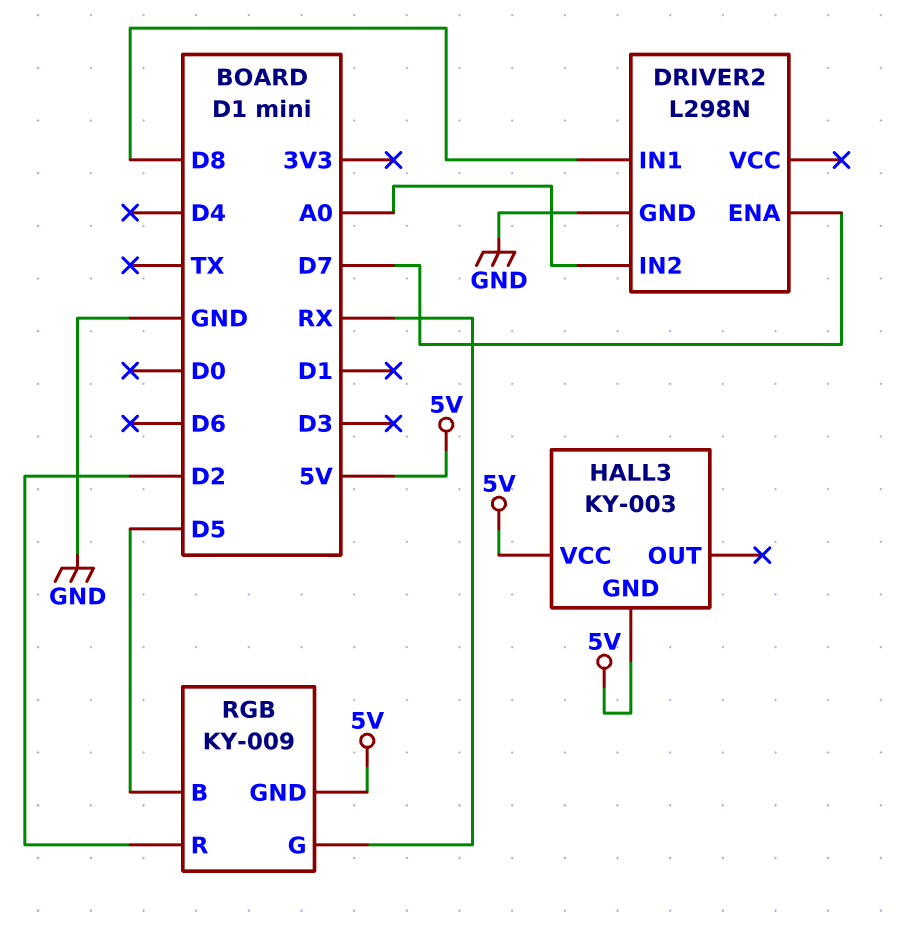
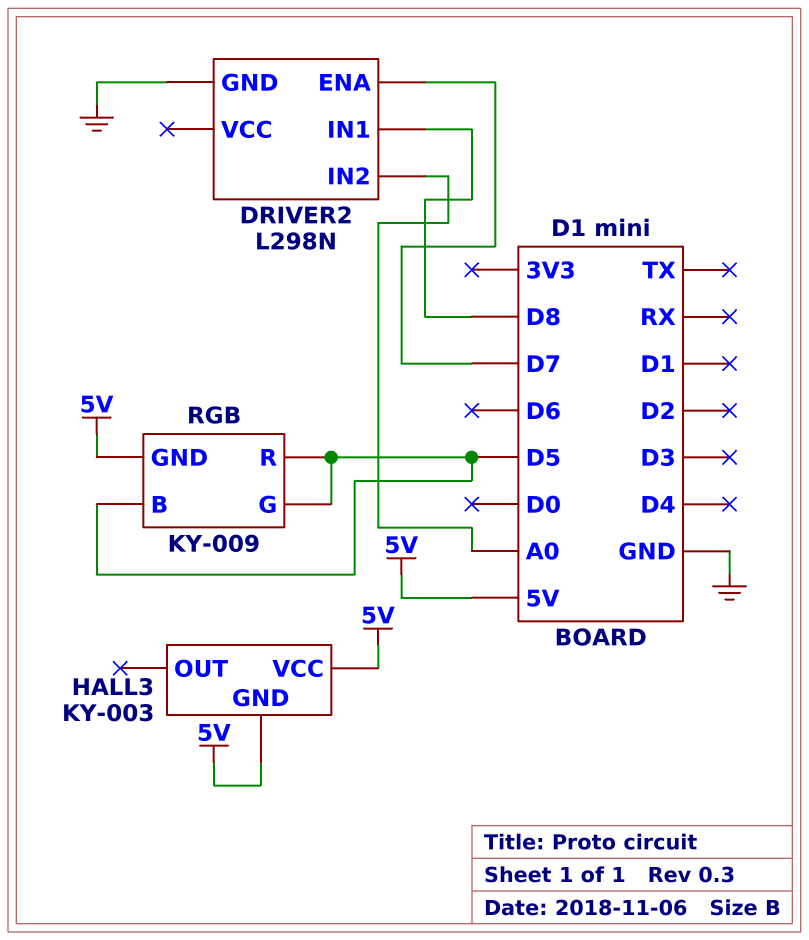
RGB pin G: RX -> D5
RGB pin R: D2 -> D5

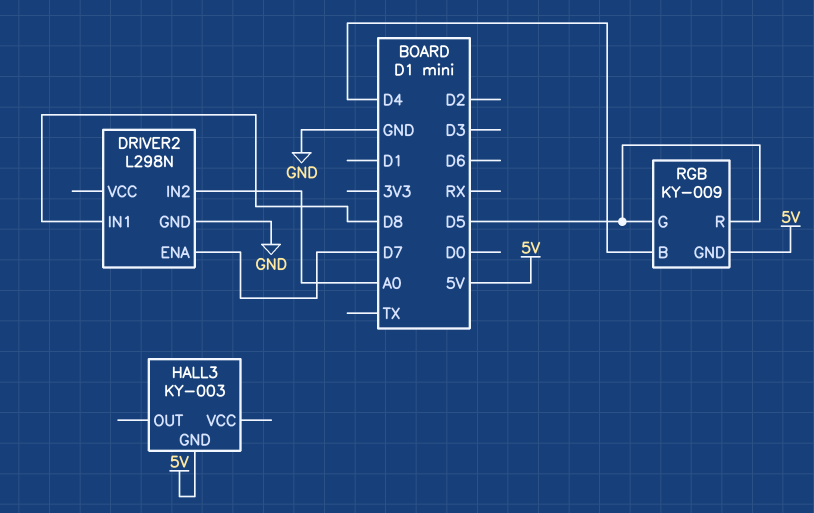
HALL3 pin VCC: 5V -> none
RGB pin B: D5 -> D4

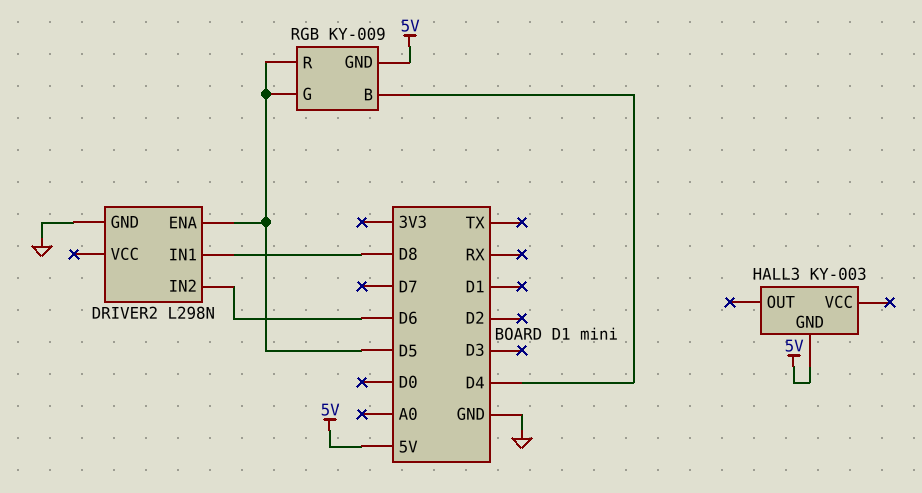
DRIVER2 pin ENA: D7 -> D5
DRIVER2 pin IN2: A0 -> D6

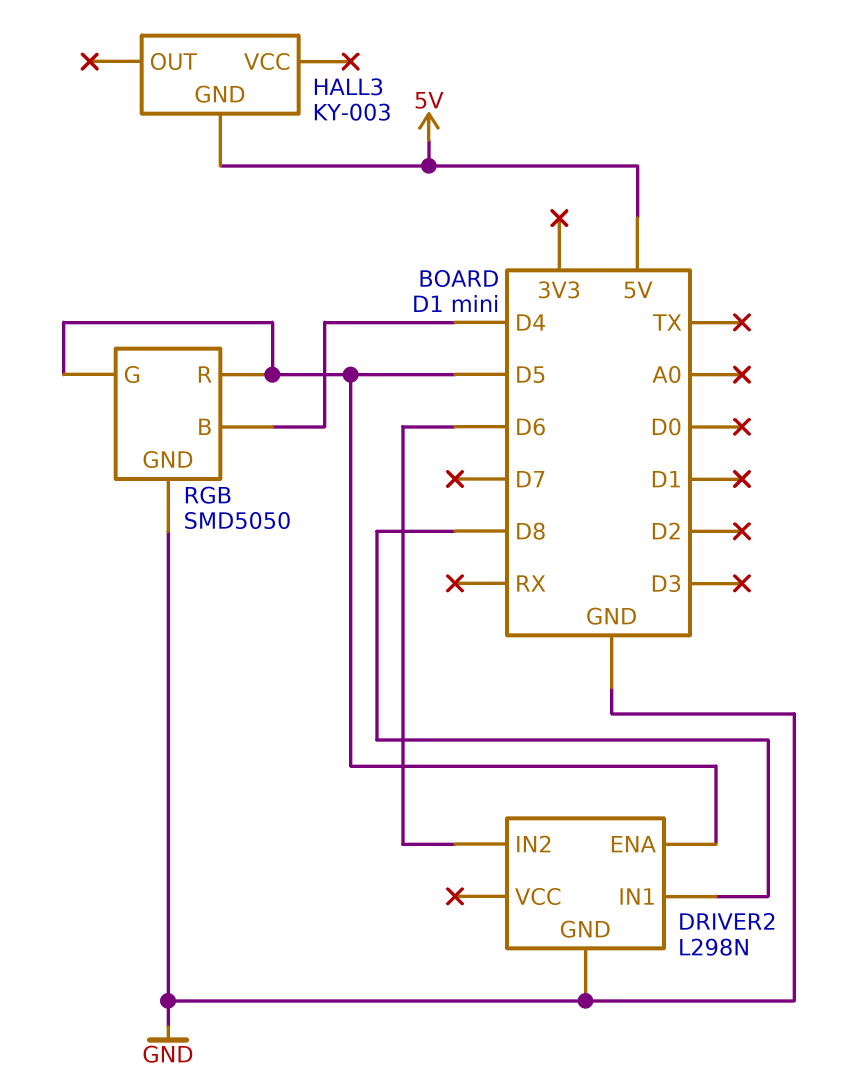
RGB: KY-009 -> SMD5050
RGB pin GND: 5V -> GND

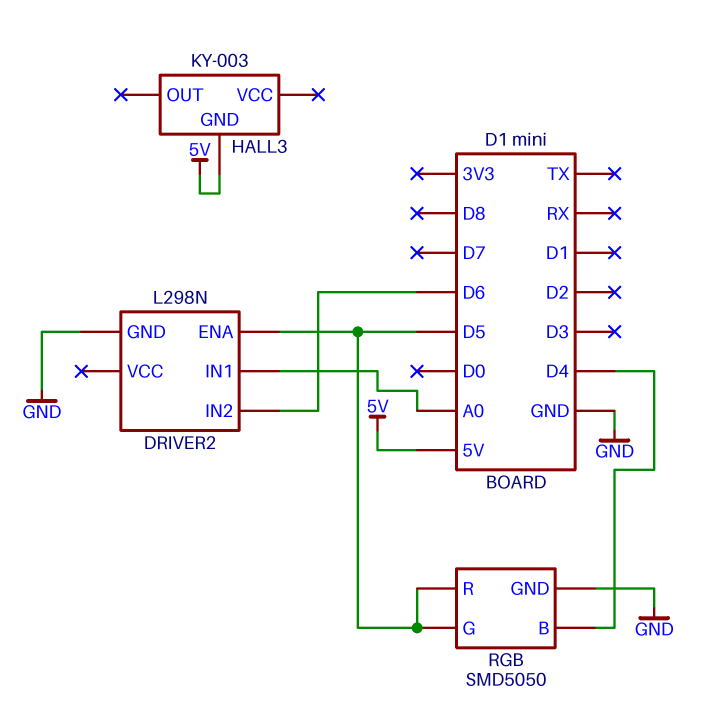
DRIVER2 pin IN1: D8 -> A0

